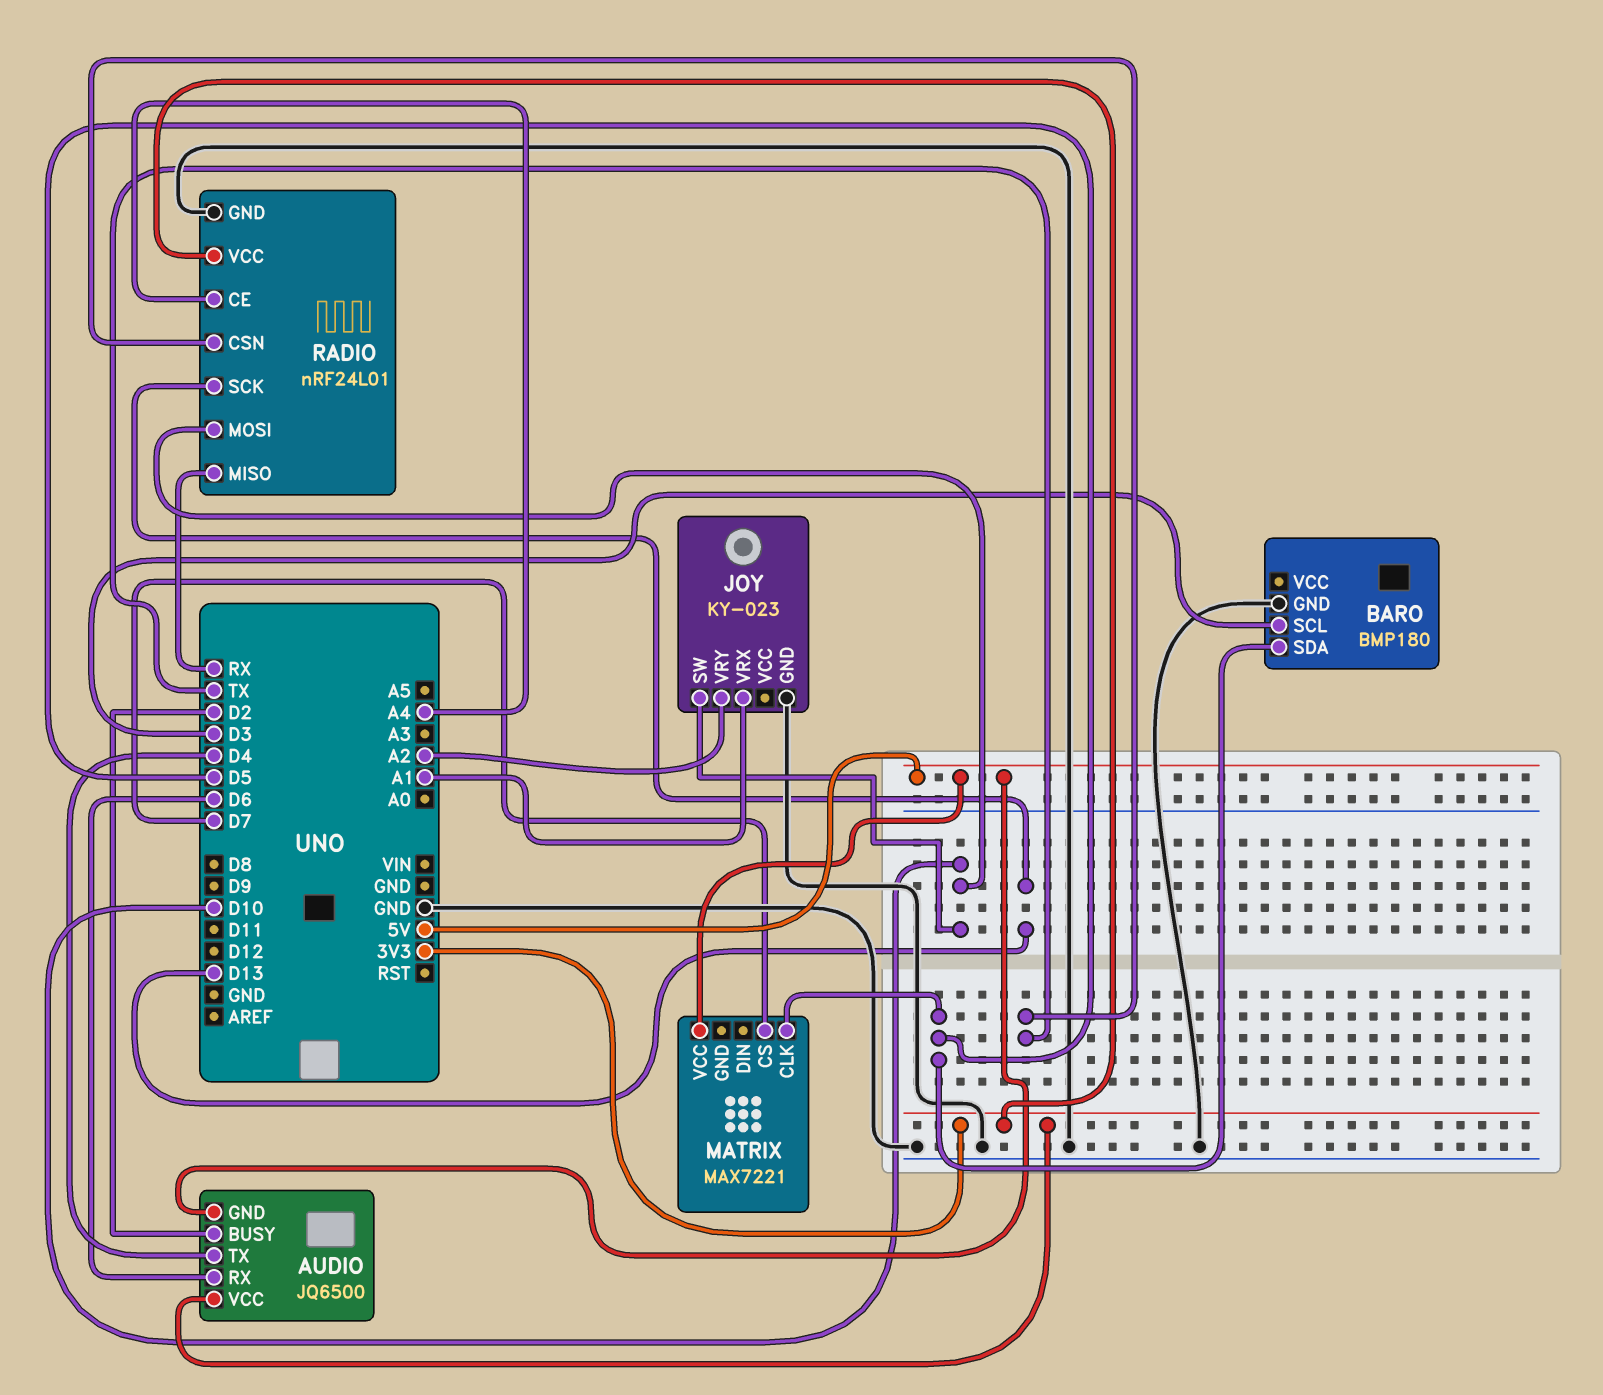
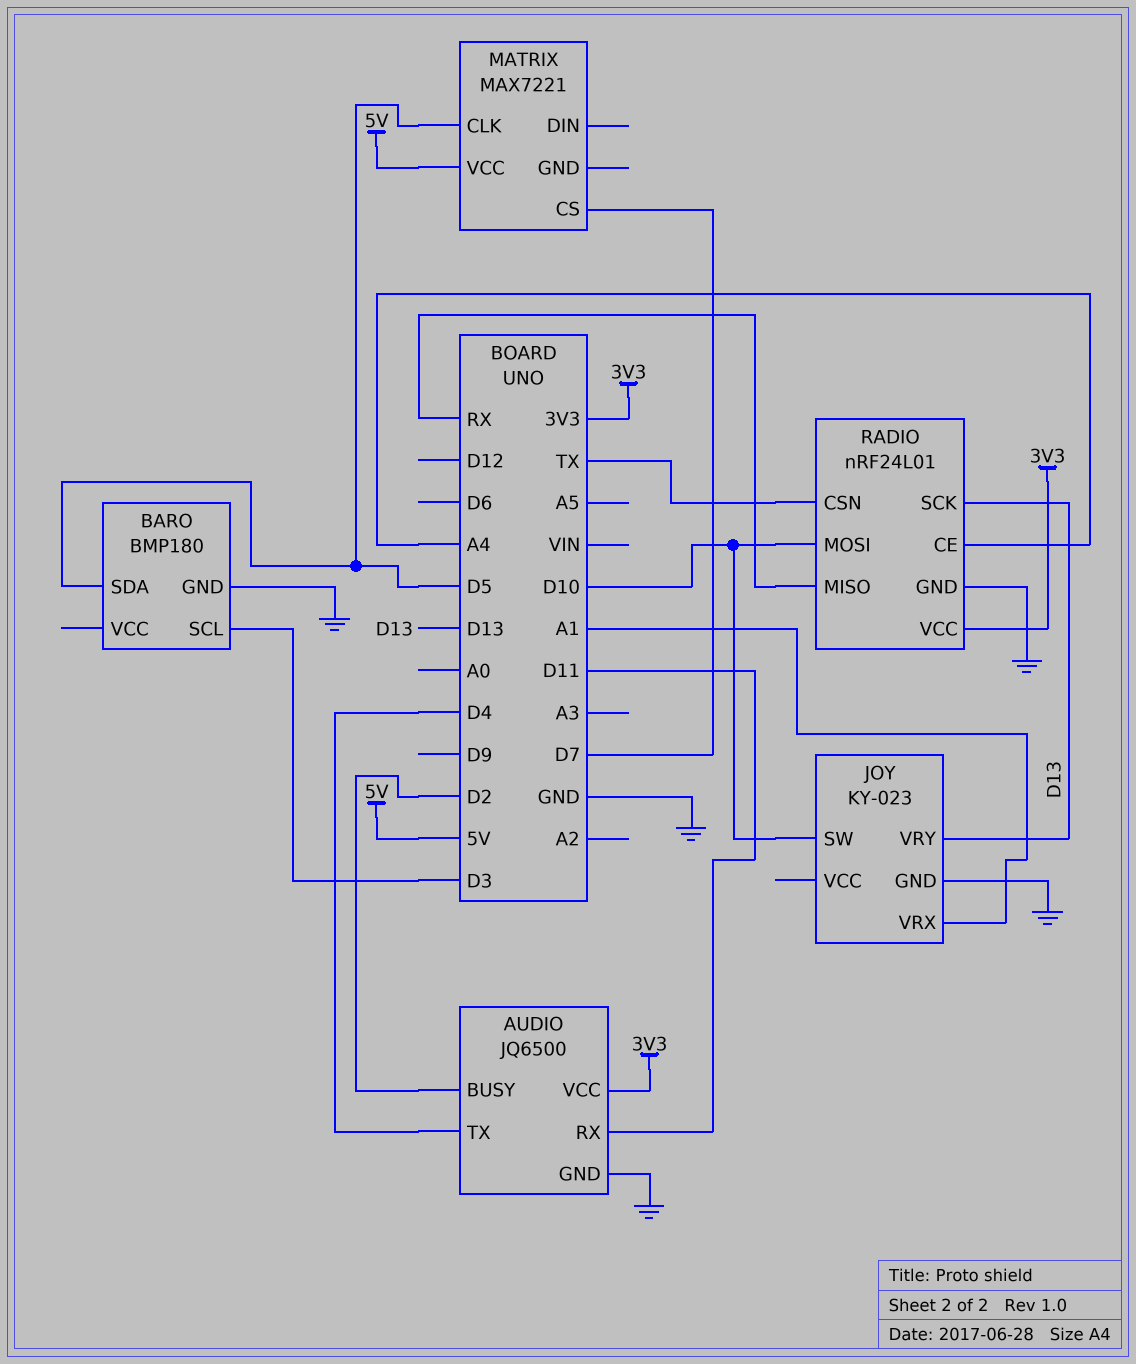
AUDIO pin GND: 5V -> GND
AUDIO pin RX: D6 -> D11
JOY pin VRY: A2 -> D13

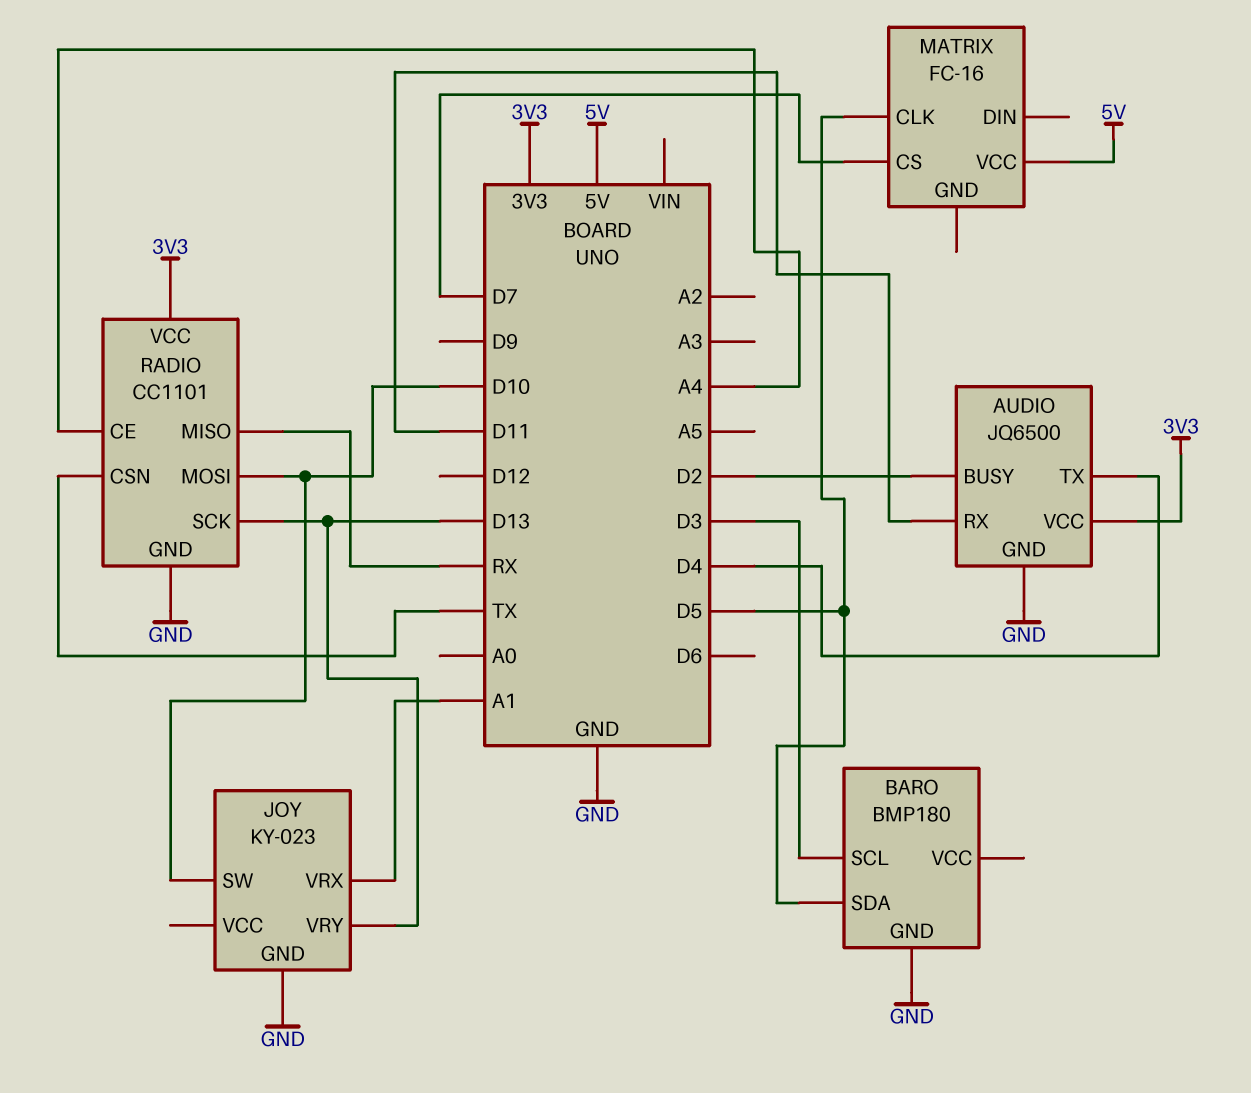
MATRIX: MAX7221 -> FC-16
RADIO: nRF24L01 -> CC1101

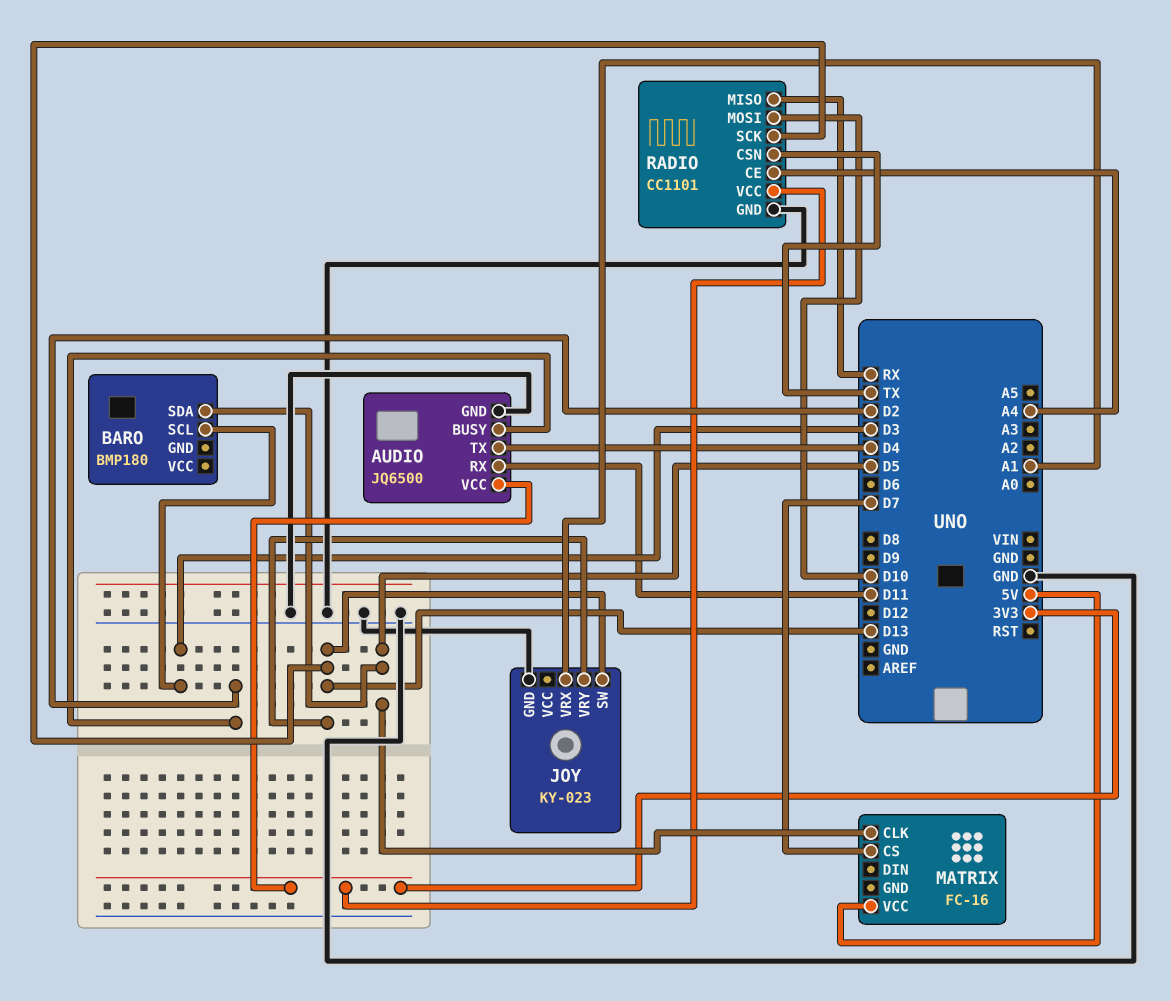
BARO pin GND: GND -> none
JOY pin SW: D10 -> D13

